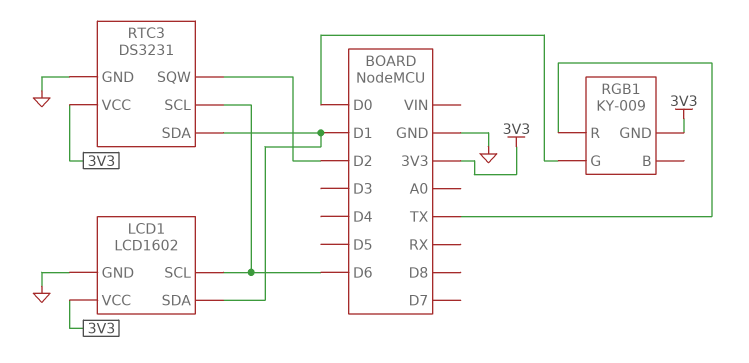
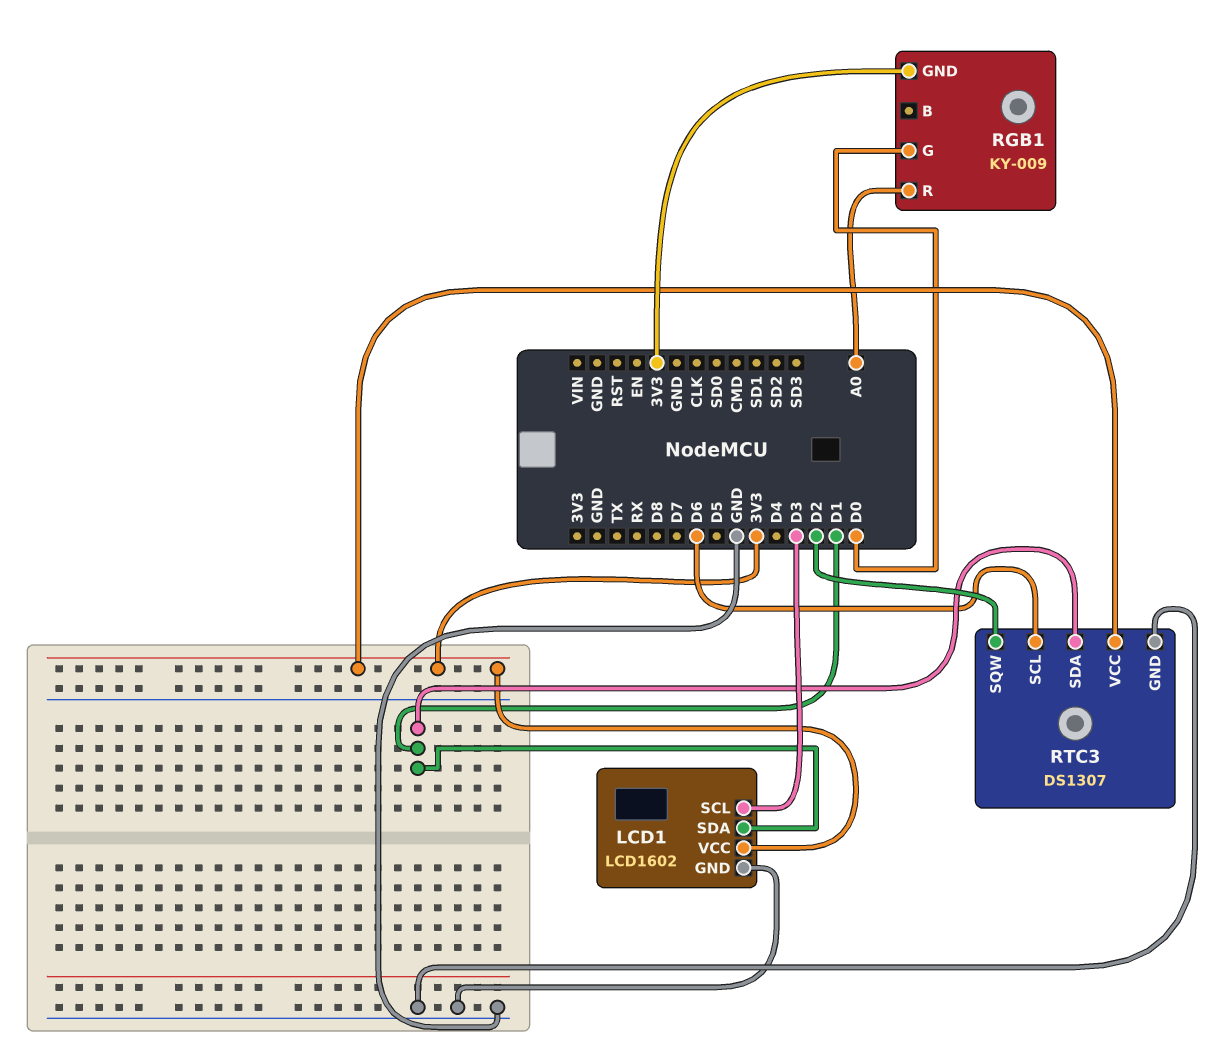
LCD1 pin SCL: D6 -> D3
RGB1 pin R: TX -> A0
RTC3: DS3231 -> DS1307

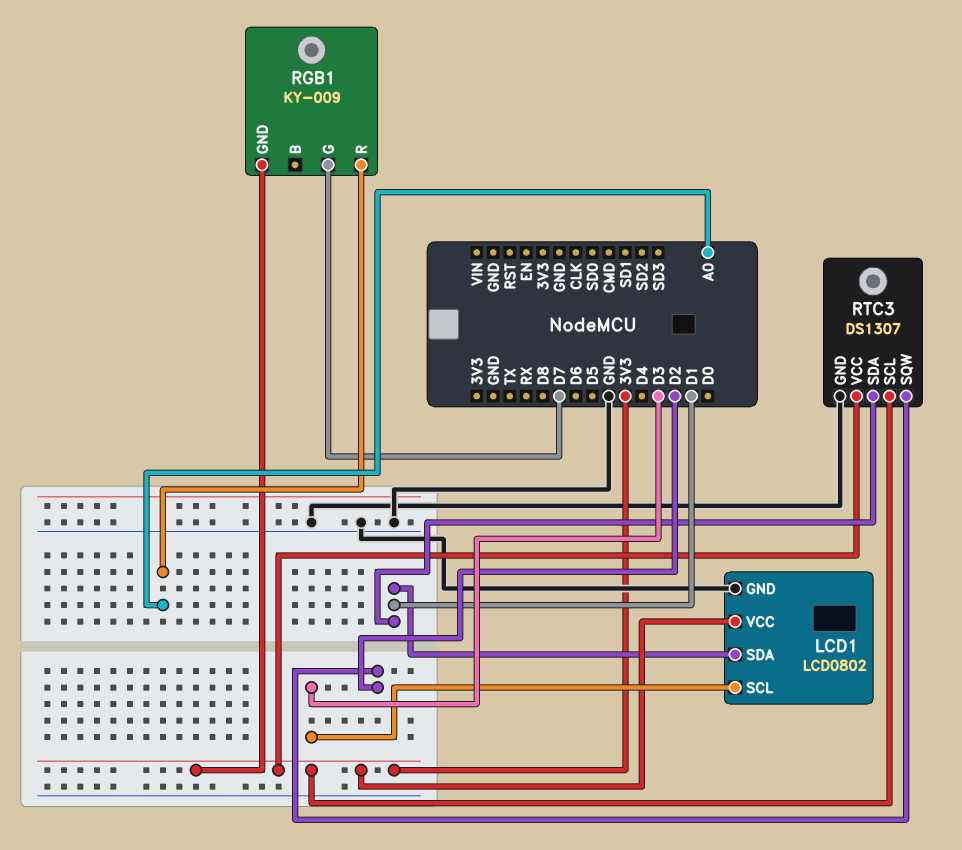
LCD1: LCD1602 -> LCD0802
RGB1 pin G: D0 -> D7
RTC3 pin SCL: D6 -> 3V3

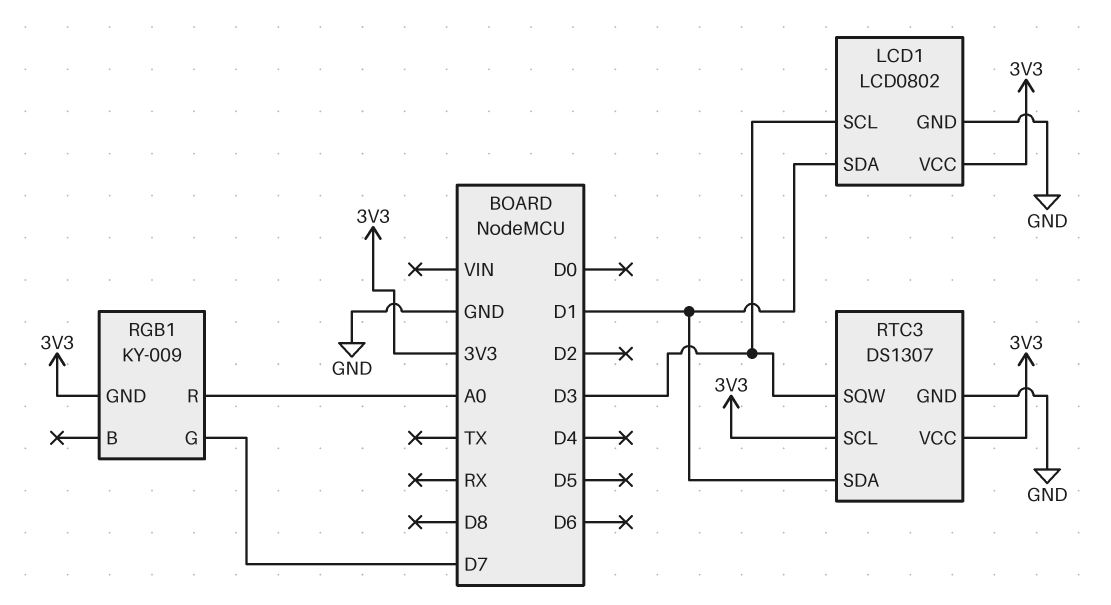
RTC3 pin SQW: D2 -> D3

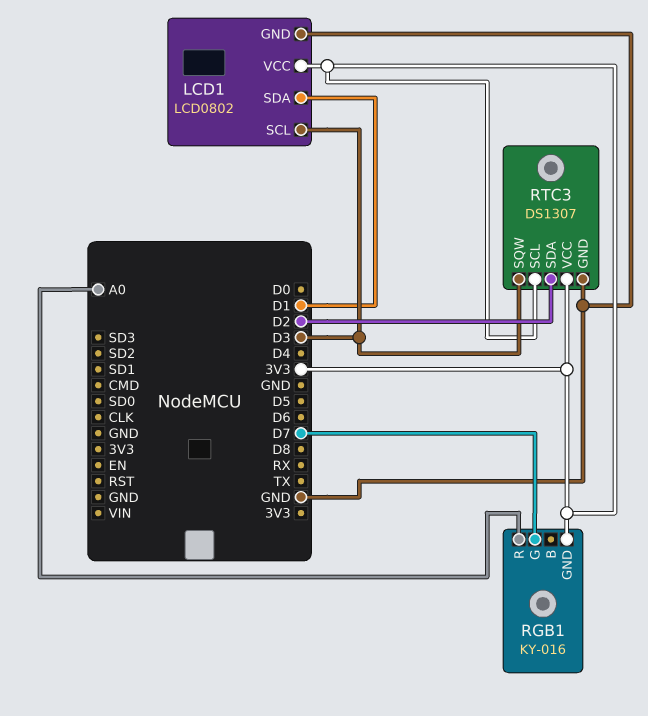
RGB1: KY-009 -> KY-016
RTC3 pin SDA: D1 -> D2

